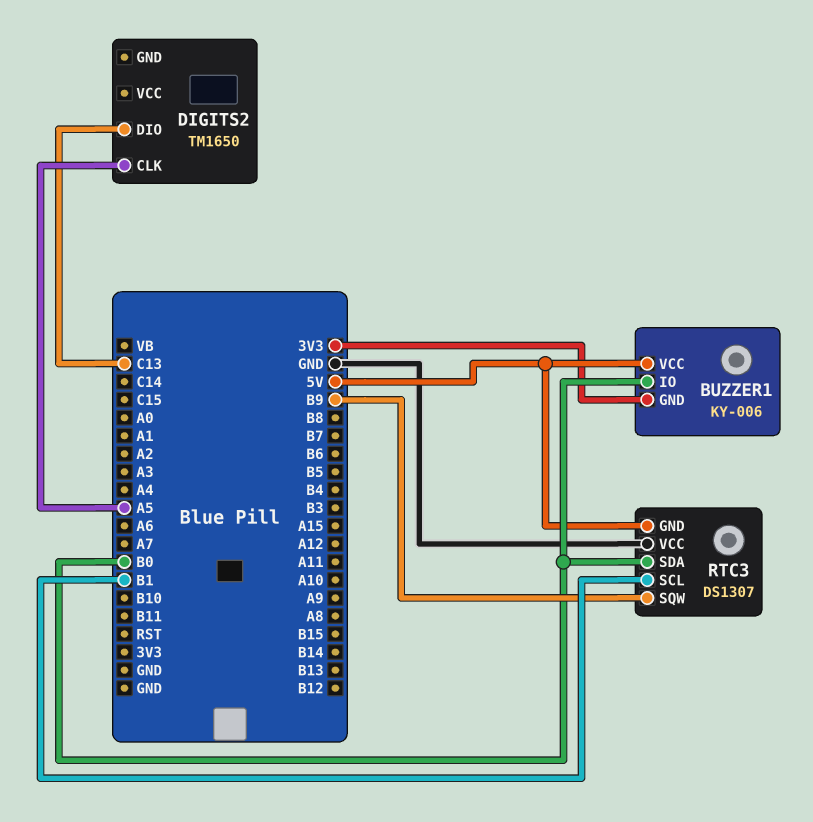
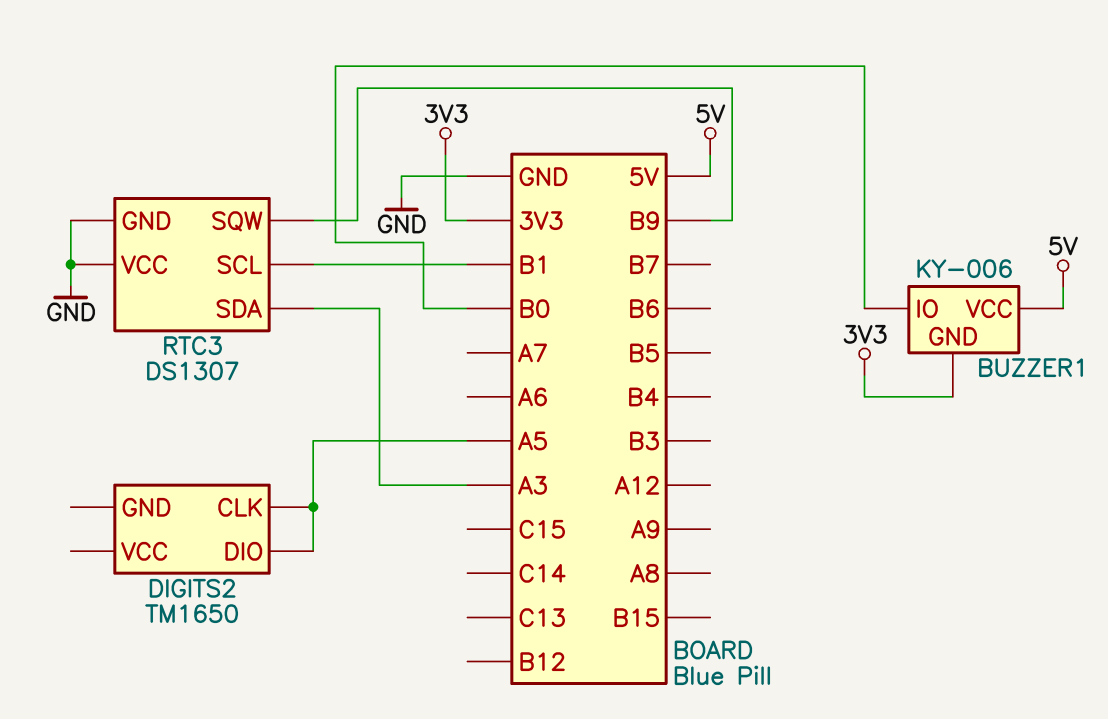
DIGITS2 pin DIO: C13 -> A5
RTC3 pin GND: 5V -> GND
RTC3 pin SDA: B0 -> A3

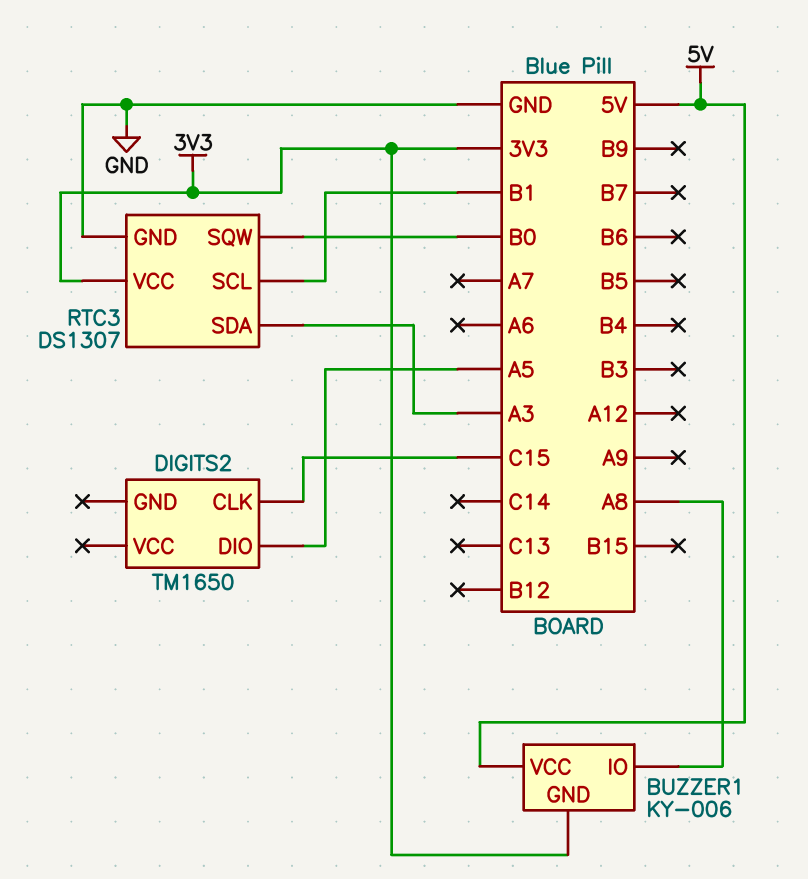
BUZZER1 pin IO: B0 -> A8
DIGITS2 pin CLK: A5 -> C15
RTC3 pin SQW: B9 -> B0
RTC3 pin VCC: GND -> 3V3

